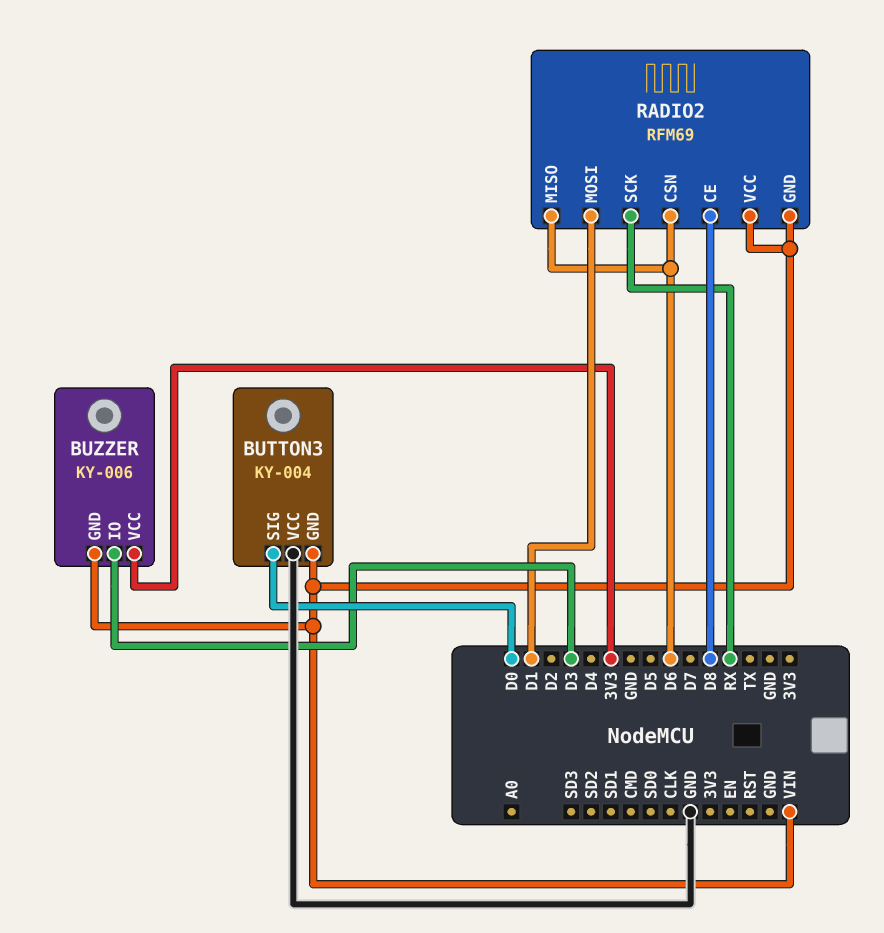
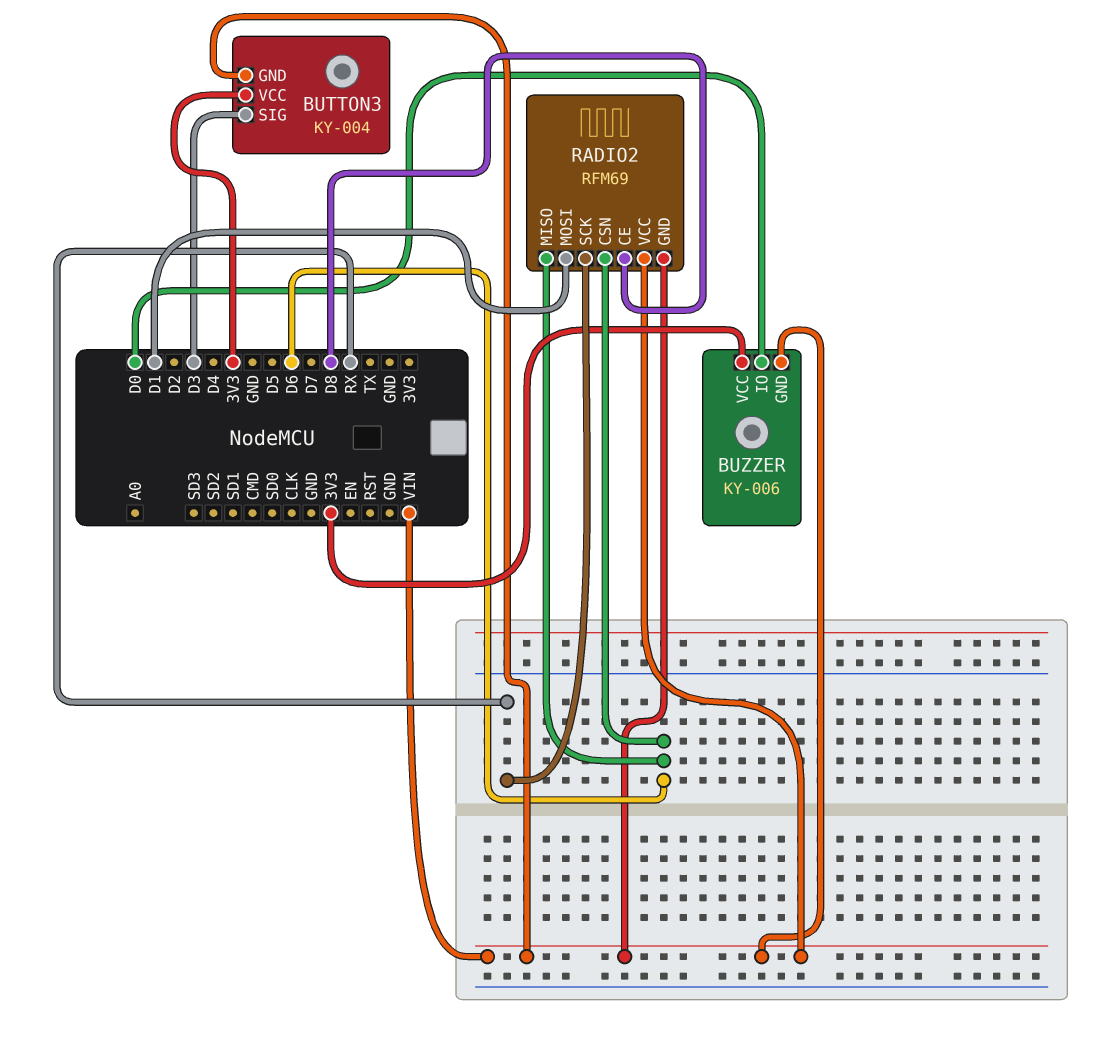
BUTTON3 pin SIG: D0 -> D3
BUTTON3 pin VCC: GND -> 3V3
BUZZER pin IO: D3 -> D0

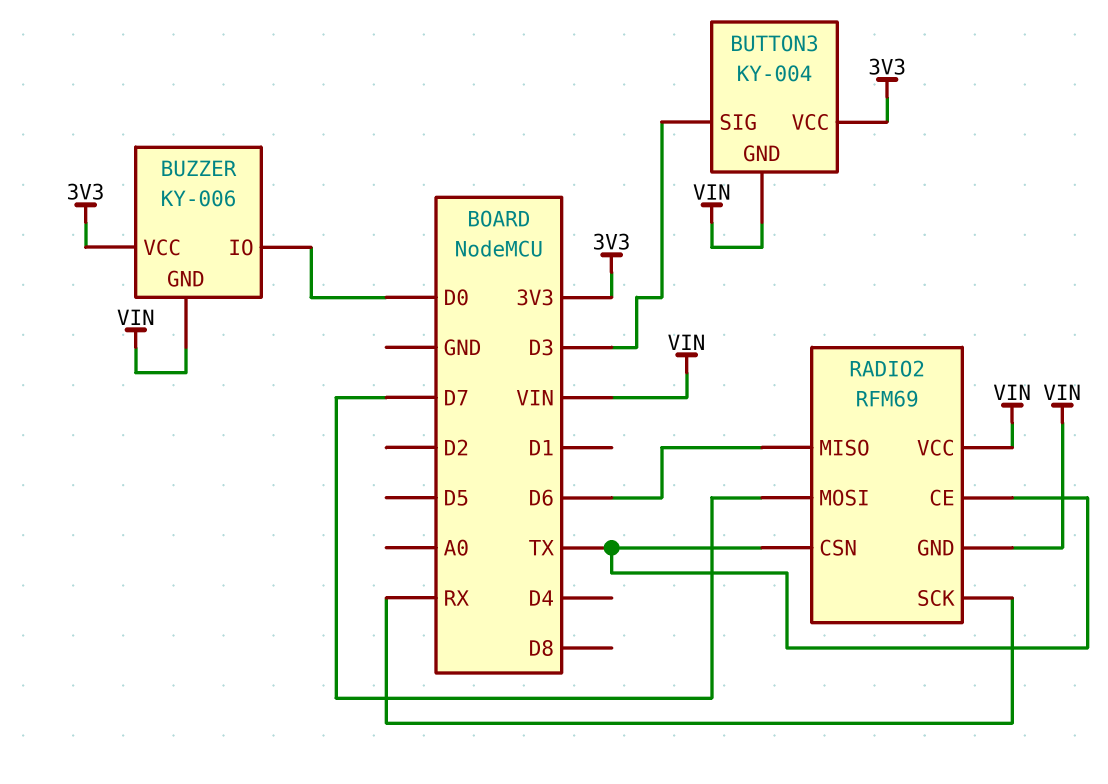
RADIO2 pin CE: D8 -> TX
RADIO2 pin CSN: D6 -> TX
RADIO2 pin MOSI: D1 -> D7

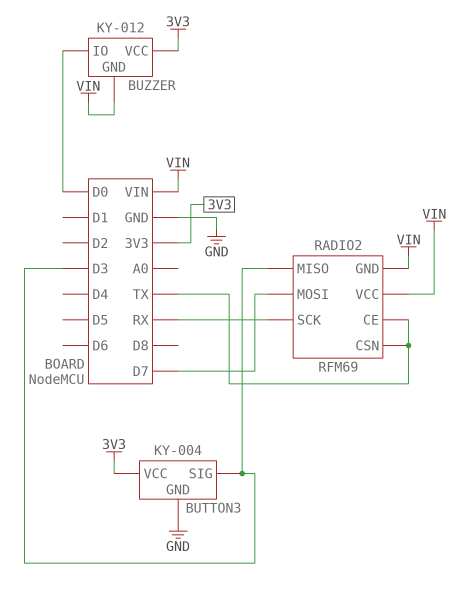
BUTTON3 pin GND: VIN -> GND
BUZZER: KY-006 -> KY-012
RADIO2 pin MISO: D6 -> D3

